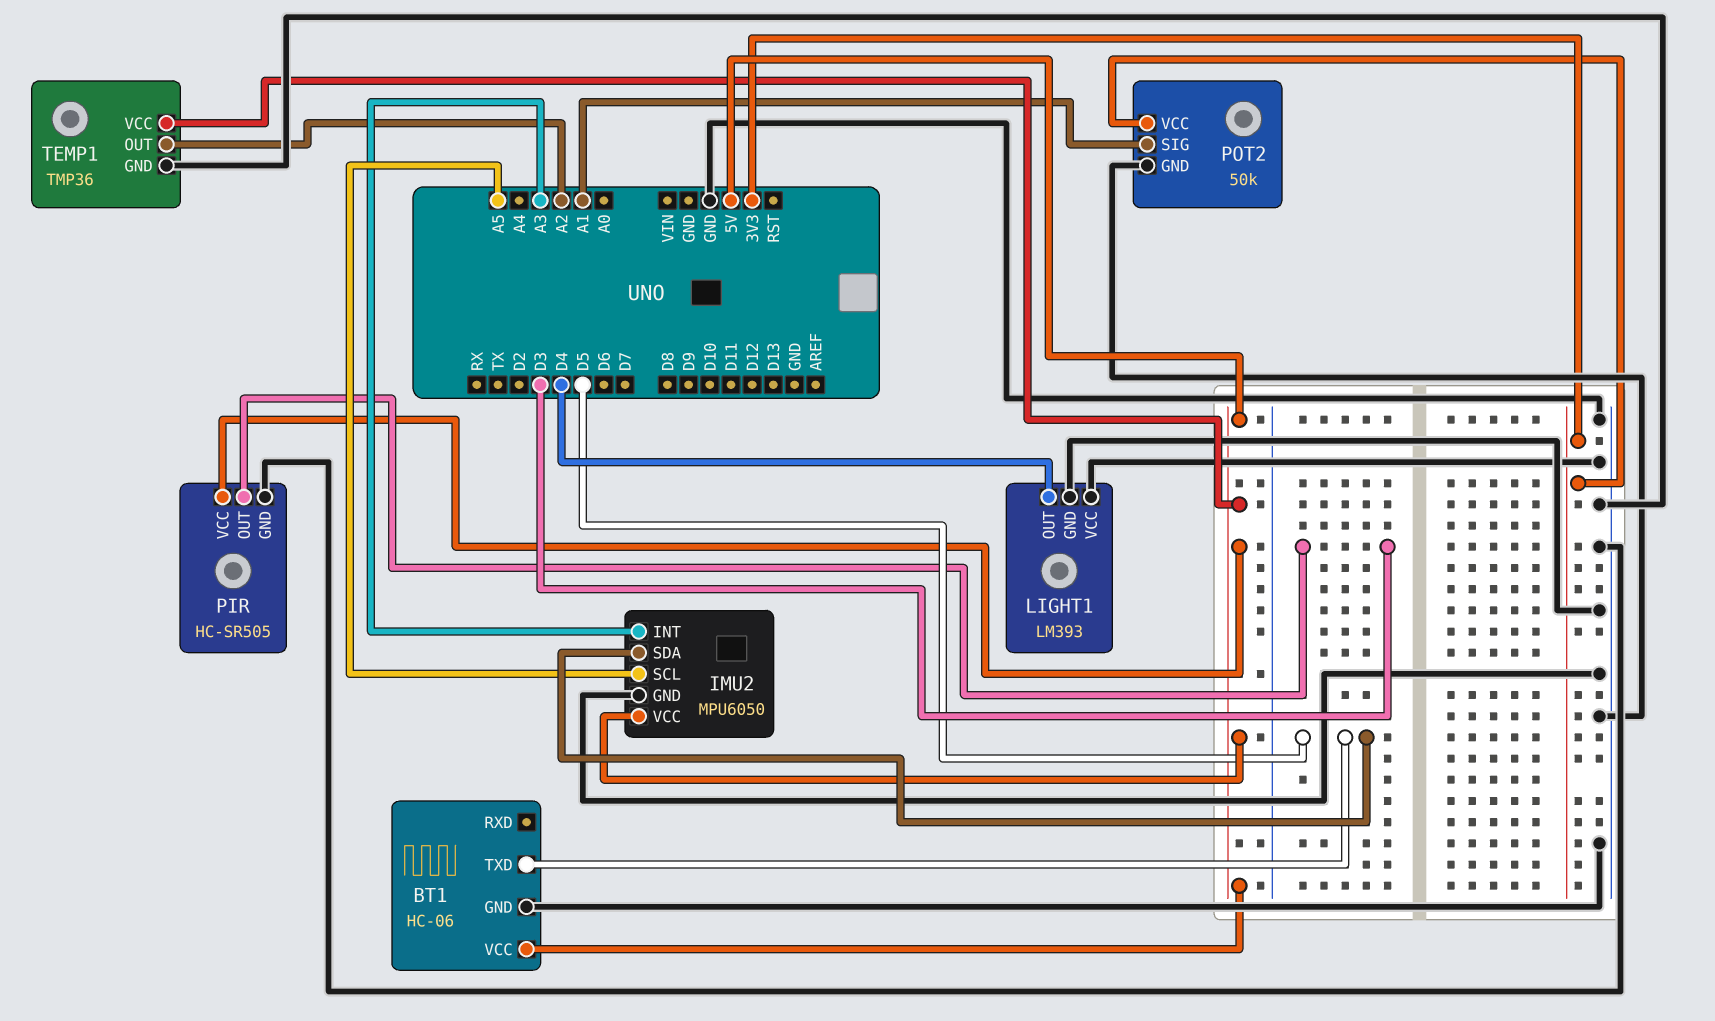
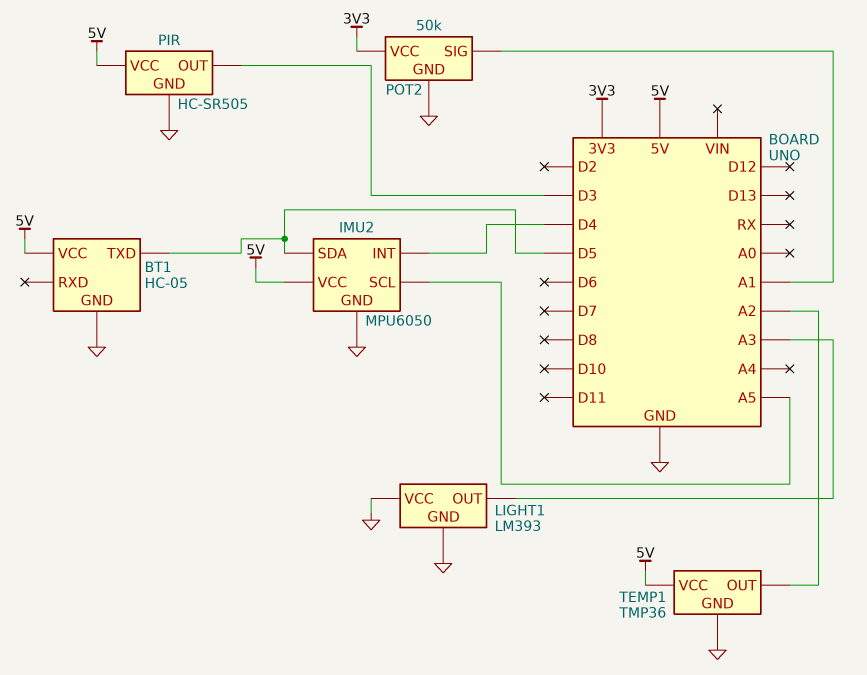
BT1: HC-06 -> HC-05
IMU2 pin INT: A3 -> D4
LIGHT1 pin OUT: D4 -> A3

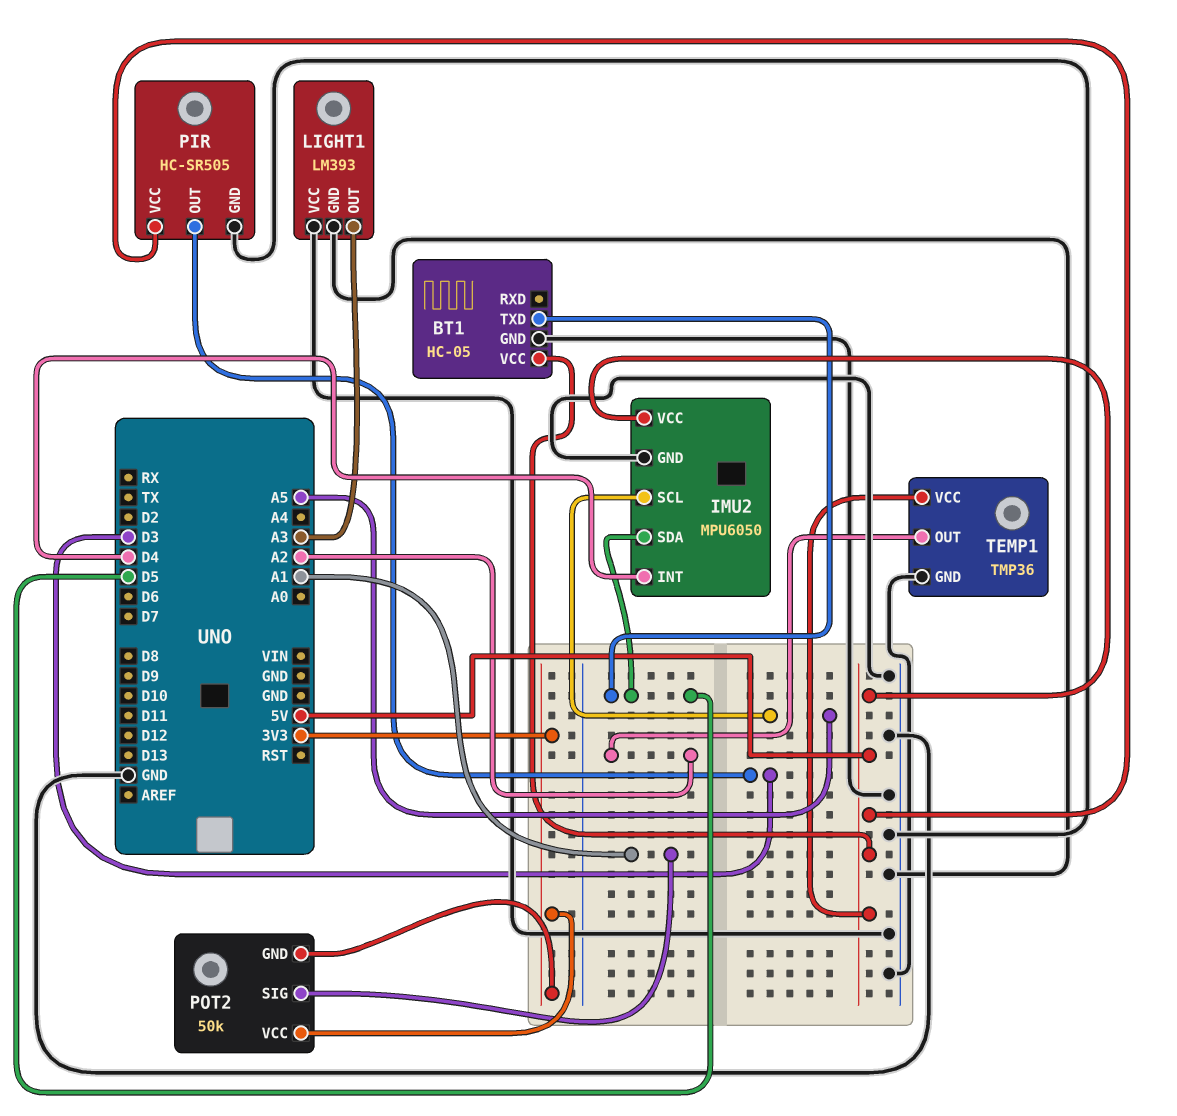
POT2 pin GND: GND -> 3V3

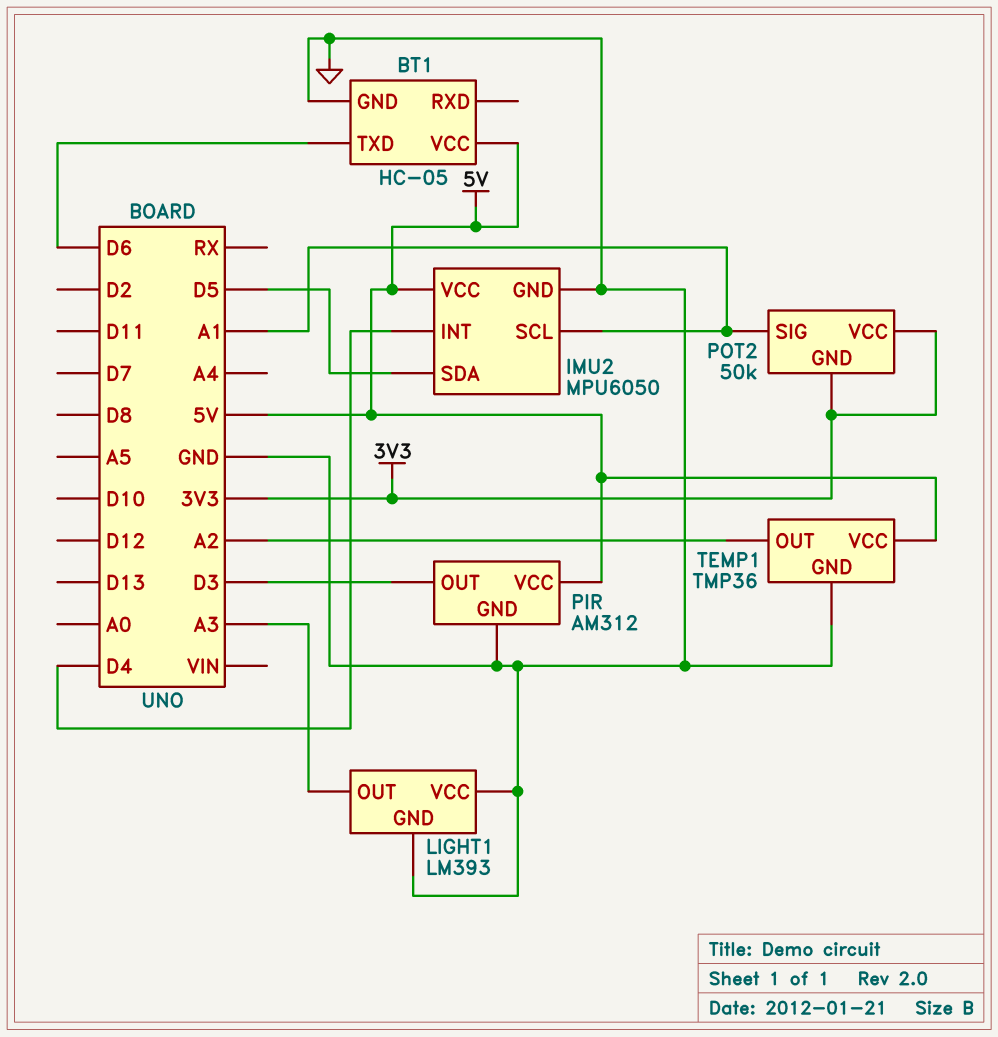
BT1 pin TXD: D5 -> D6
IMU2 pin SCL: A5 -> A1
PIR: HC-SR505 -> AM312

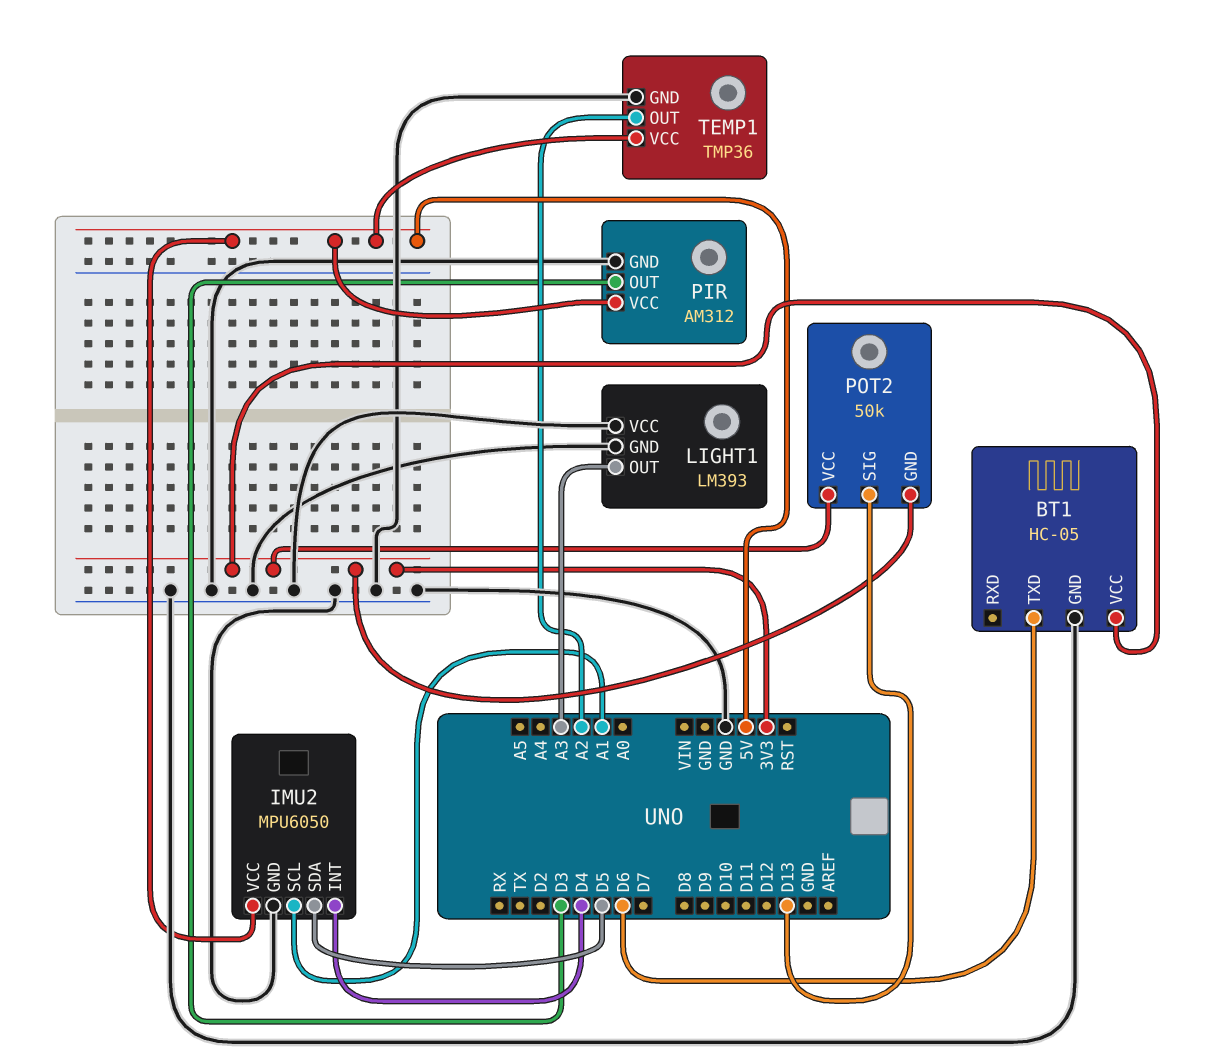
BT1 pin VCC: 5V -> 3V3
POT2 pin SIG: A1 -> D13

